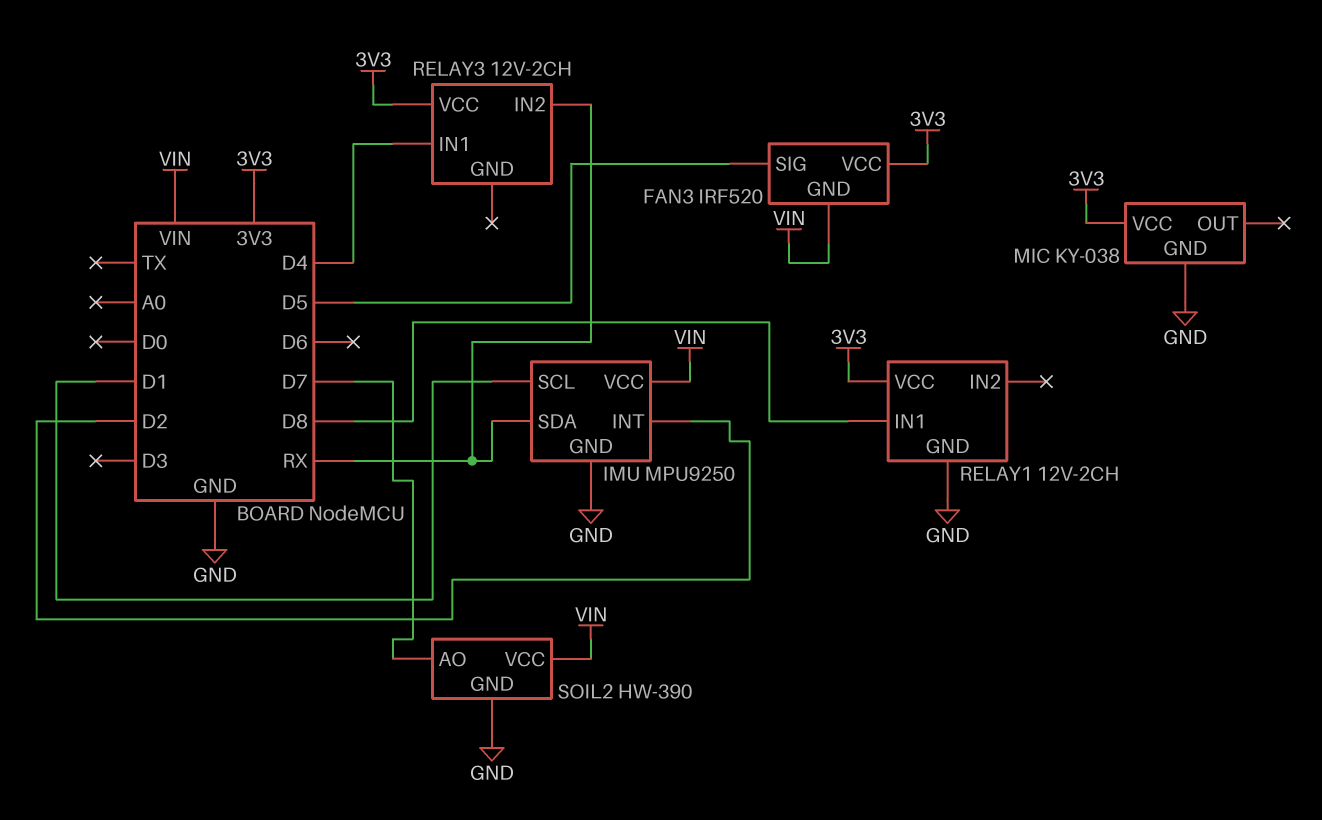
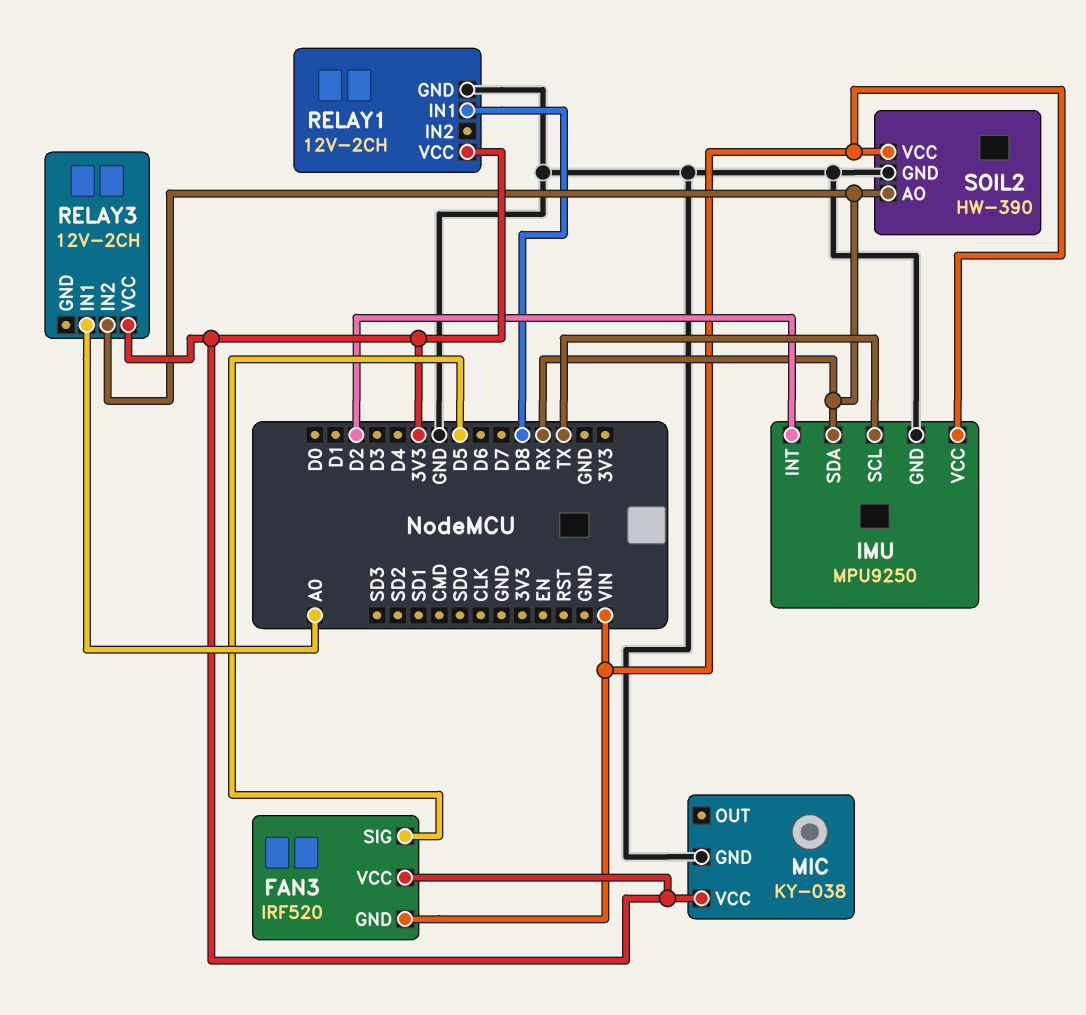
IMU pin SCL: D1 -> TX
RELAY3 pin IN1: D4 -> A0
SOIL2 pin AO: D7 -> RX

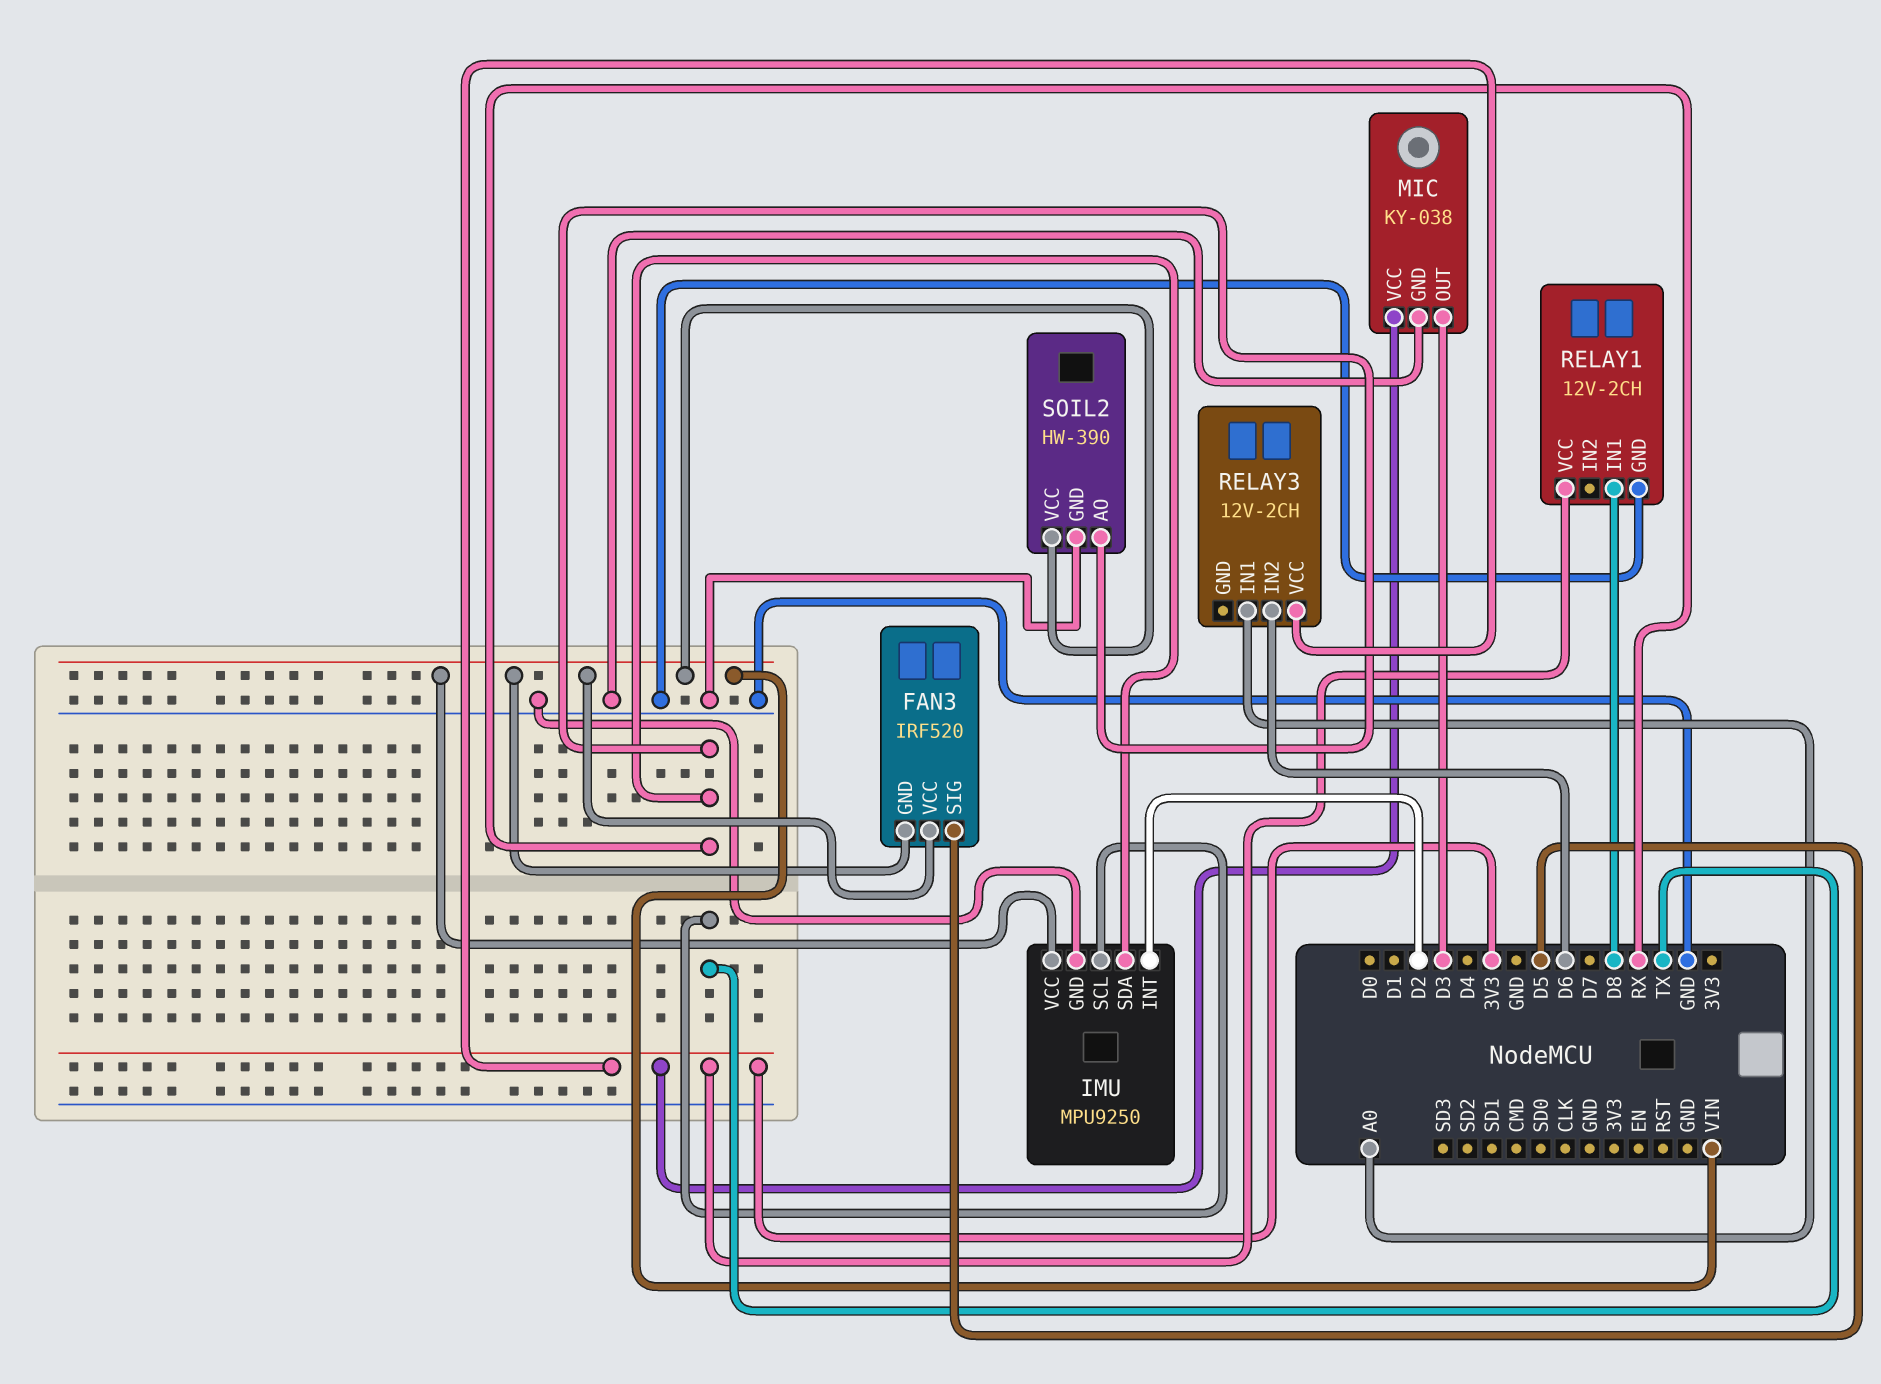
FAN3 pin VCC: 3V3 -> VIN
MIC pin OUT: none -> D3
RELAY3 pin IN2: RX -> D6

